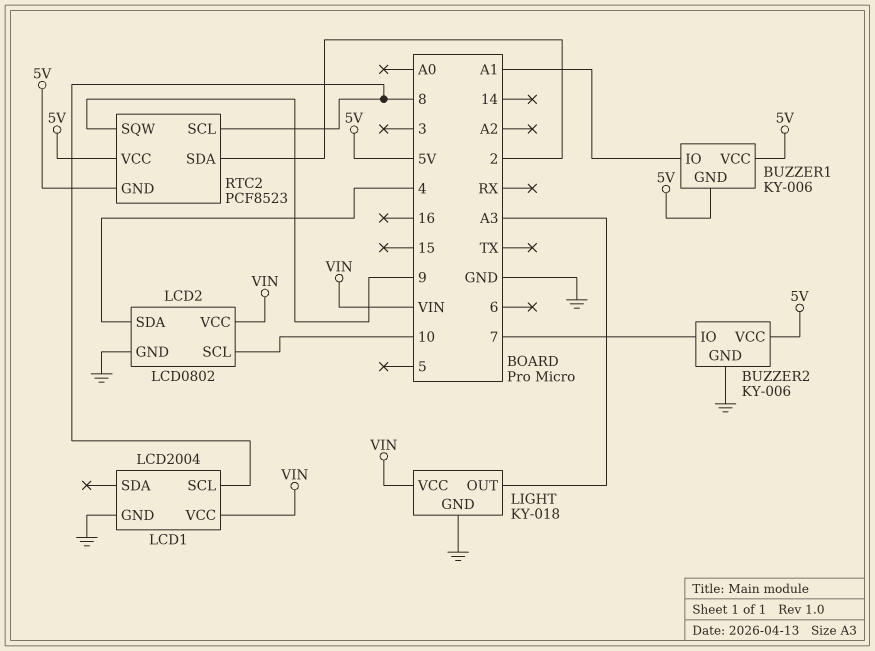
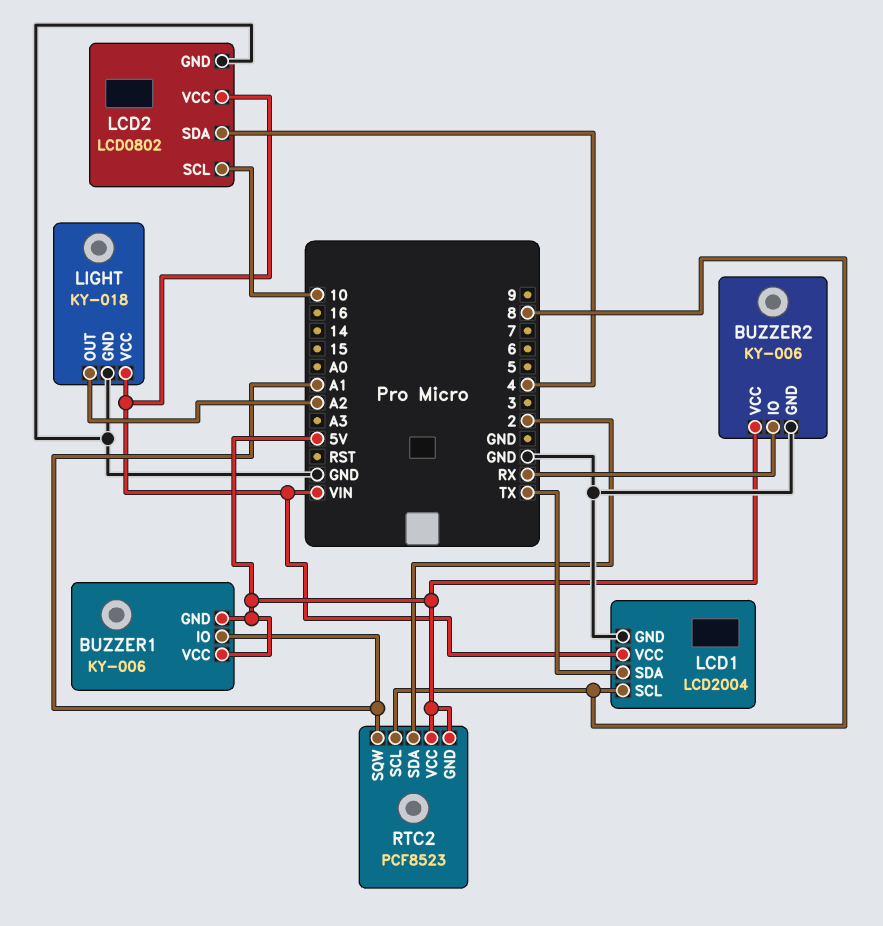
BUZZER2 pin IO: 7 -> RX
LCD1 pin SDA: none -> TX
LIGHT pin OUT: A3 -> A2
RTC2 pin SQW: 9 -> A1

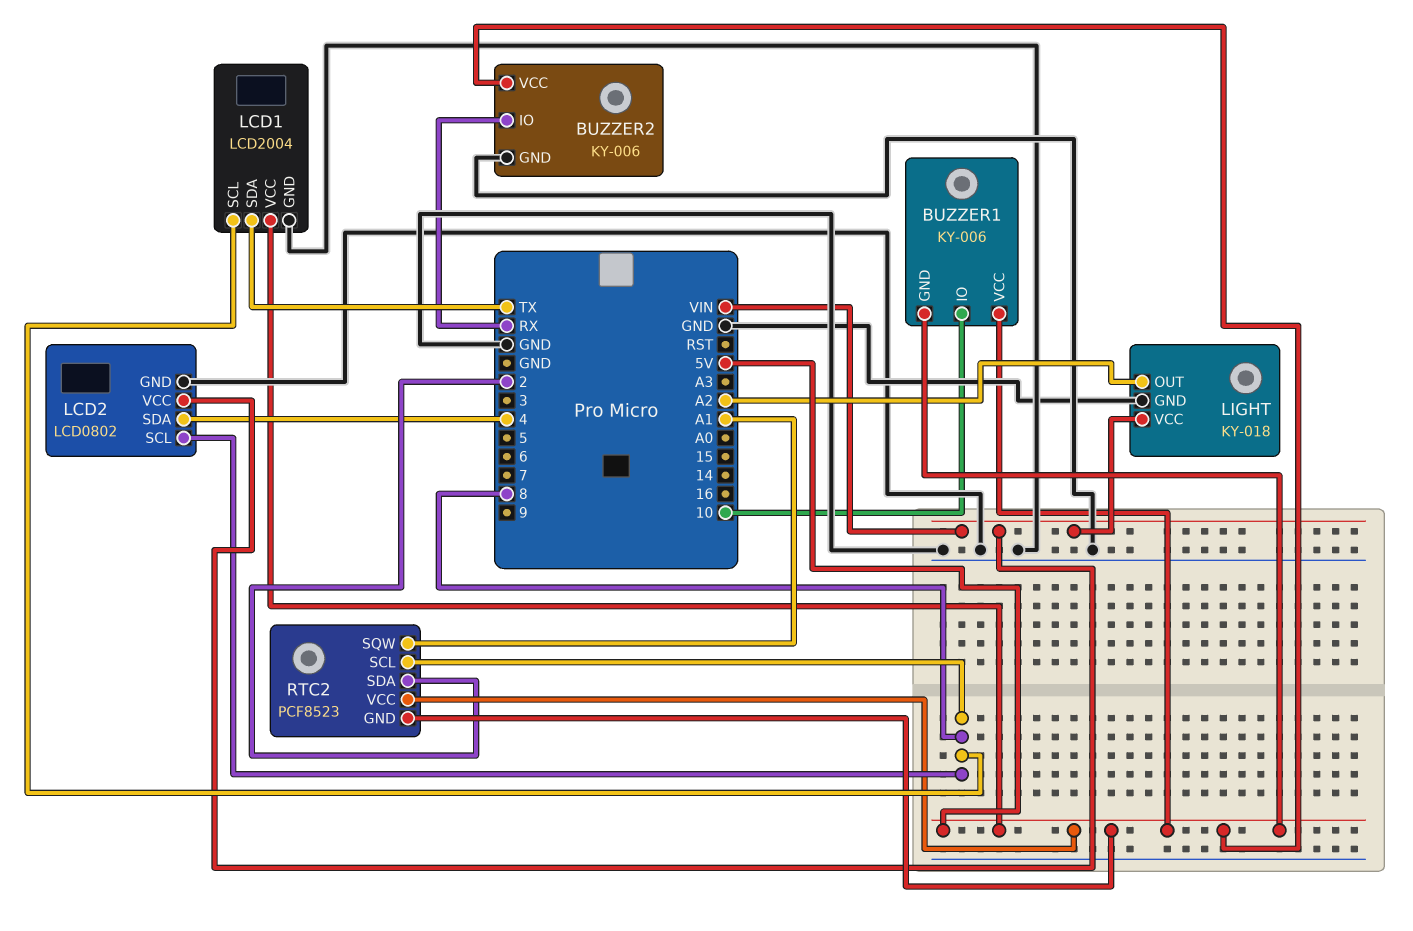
BUZZER1 pin IO: A1 -> 10
LCD1 pin VCC: VIN -> 5V
LCD2 pin SCL: 10 -> 8

